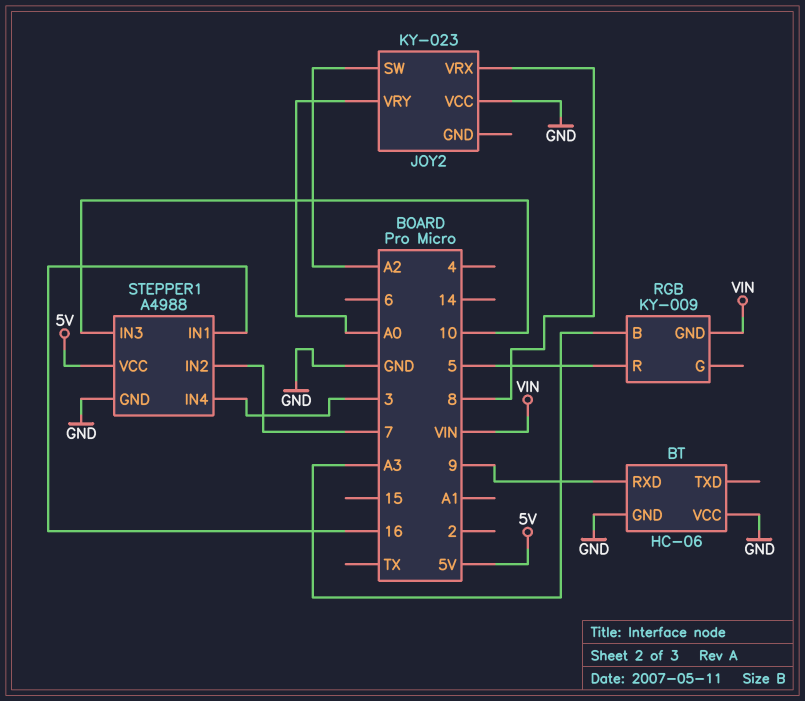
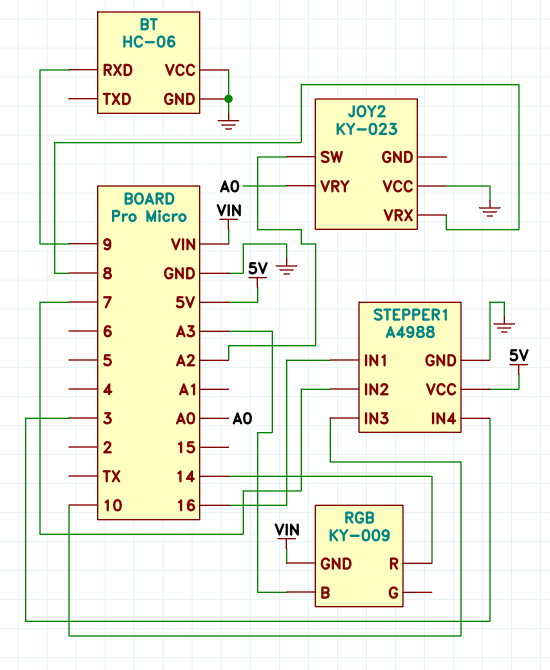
RGB pin R: 5 -> 14

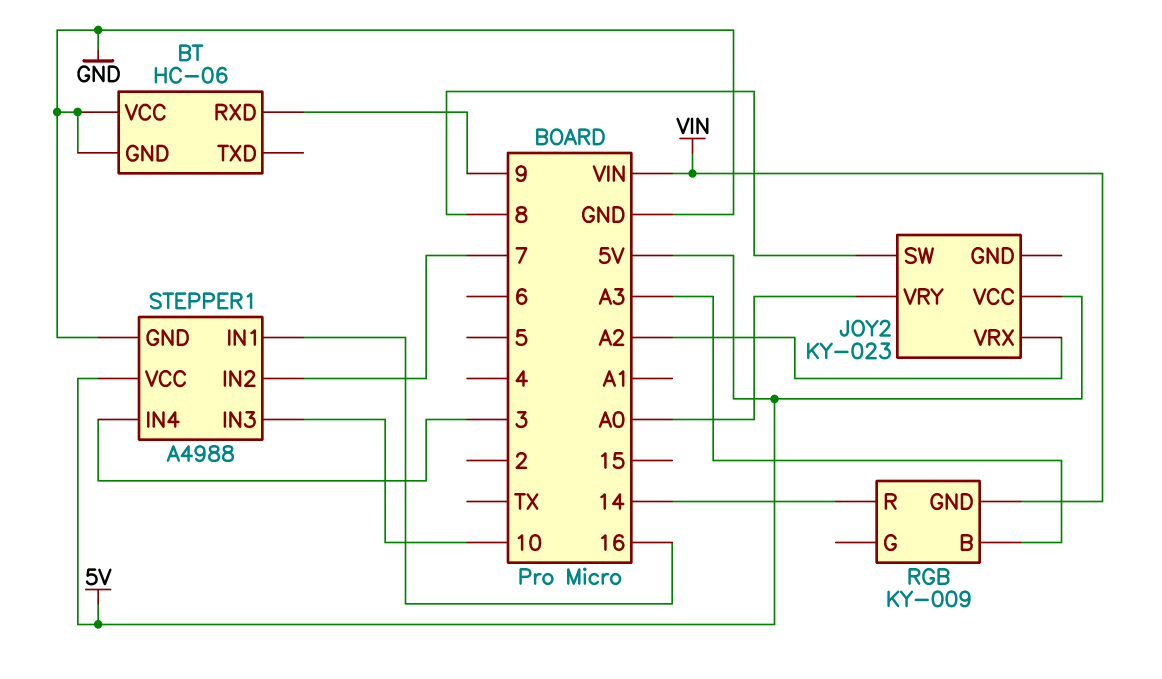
JOY2 pin SW: A2 -> 8
JOY2 pin VCC: GND -> 5V
JOY2 pin VRX: 8 -> A2

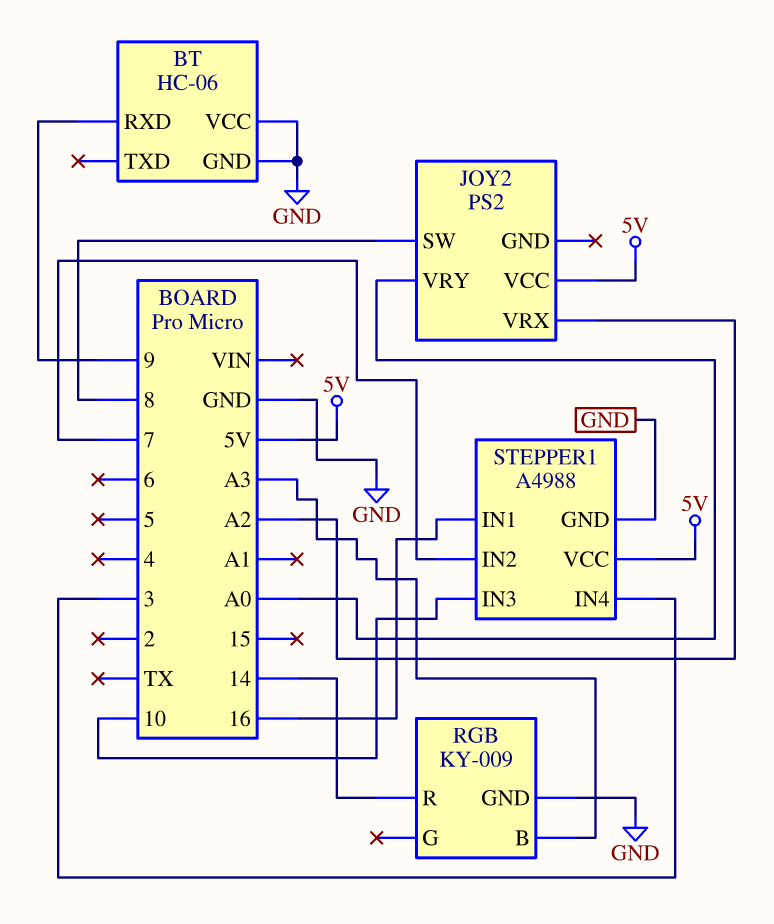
JOY2: KY-023 -> PS2
RGB pin GND: VIN -> GND

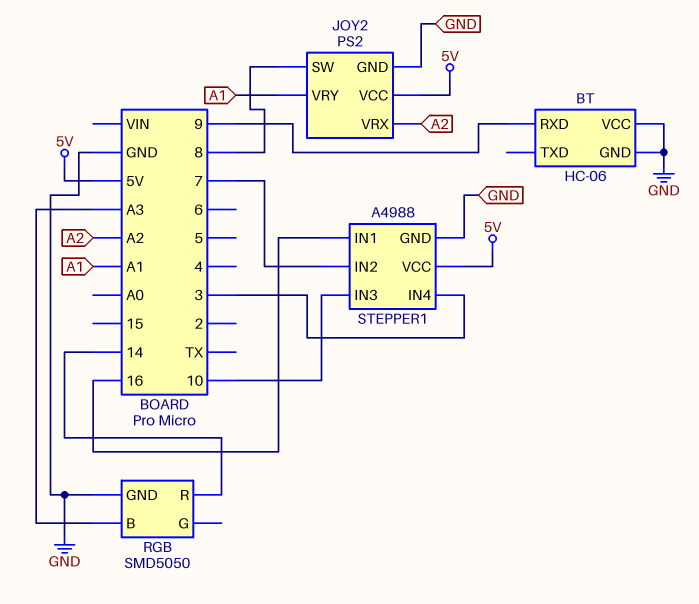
JOY2 pin GND: none -> GND
JOY2 pin VRY: A0 -> A1
RGB: KY-009 -> SMD5050

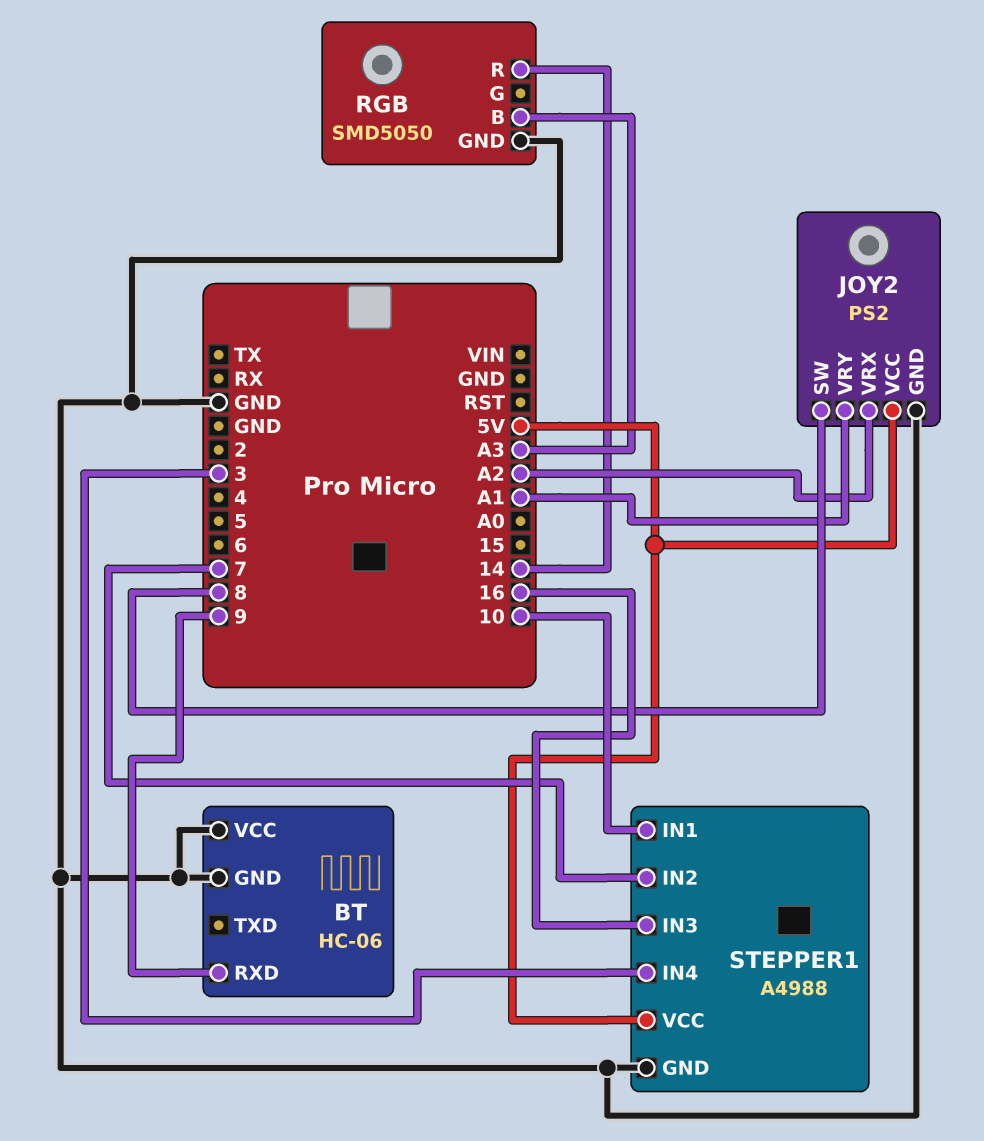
STEPPER1 pin IN1: 16 -> 10
STEPPER1 pin IN3: 10 -> 16

